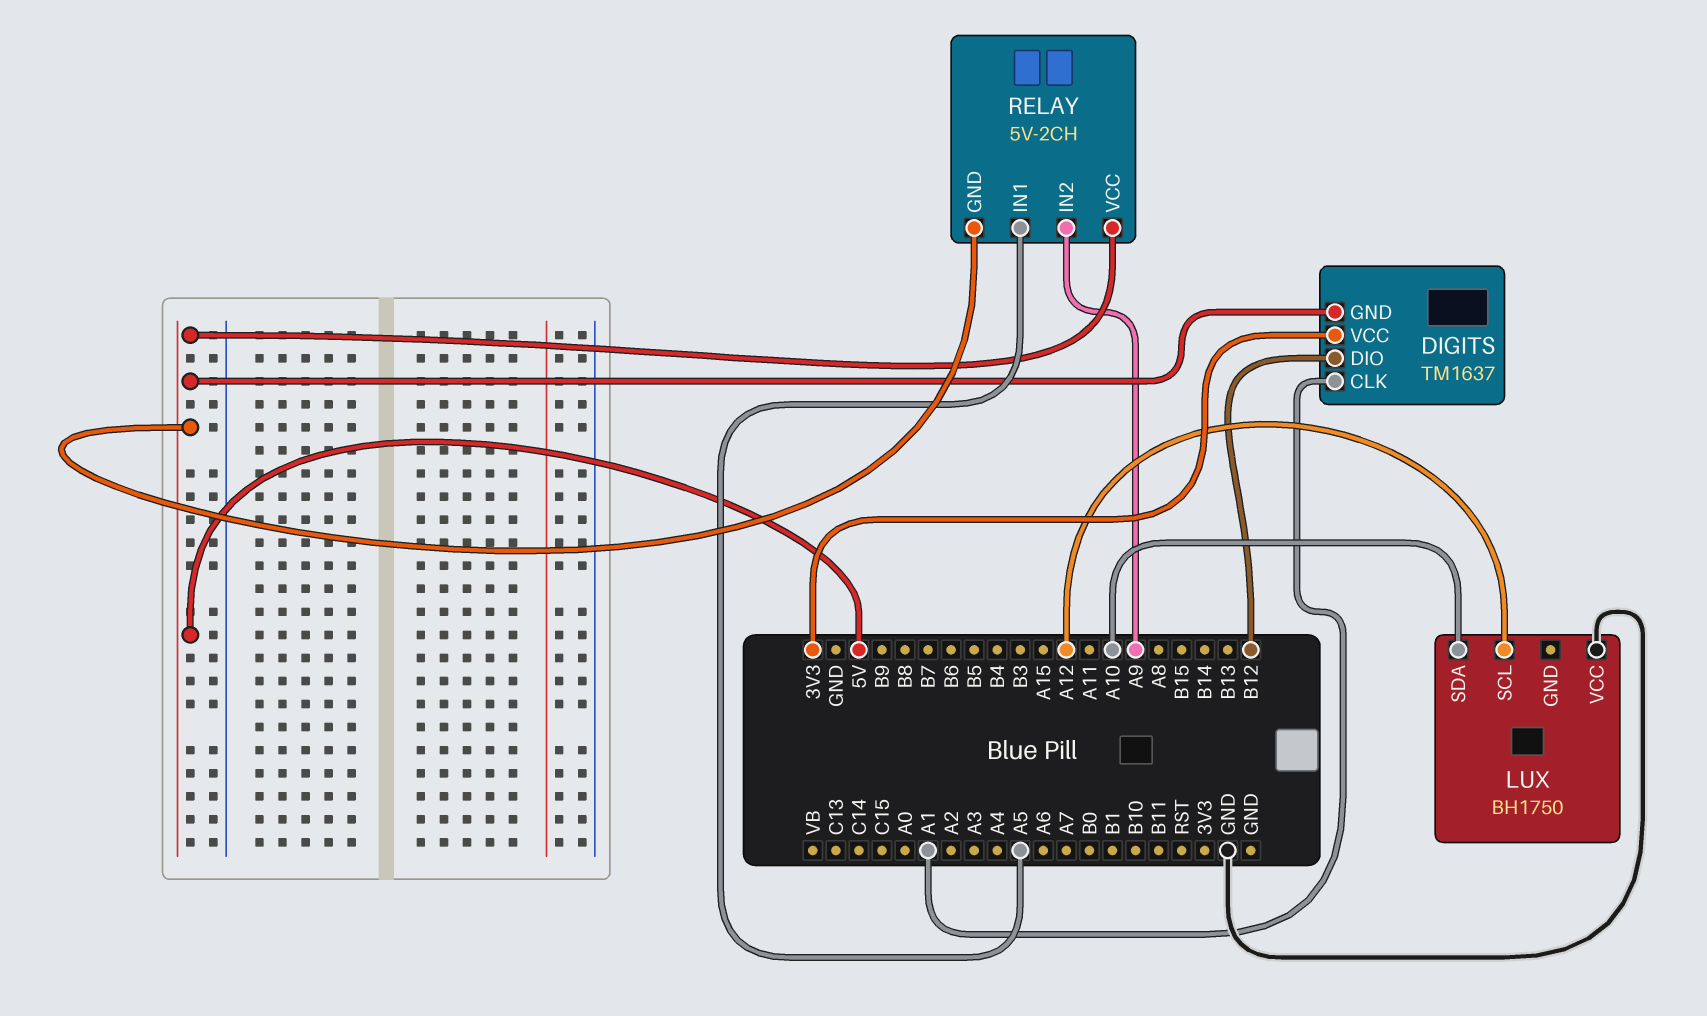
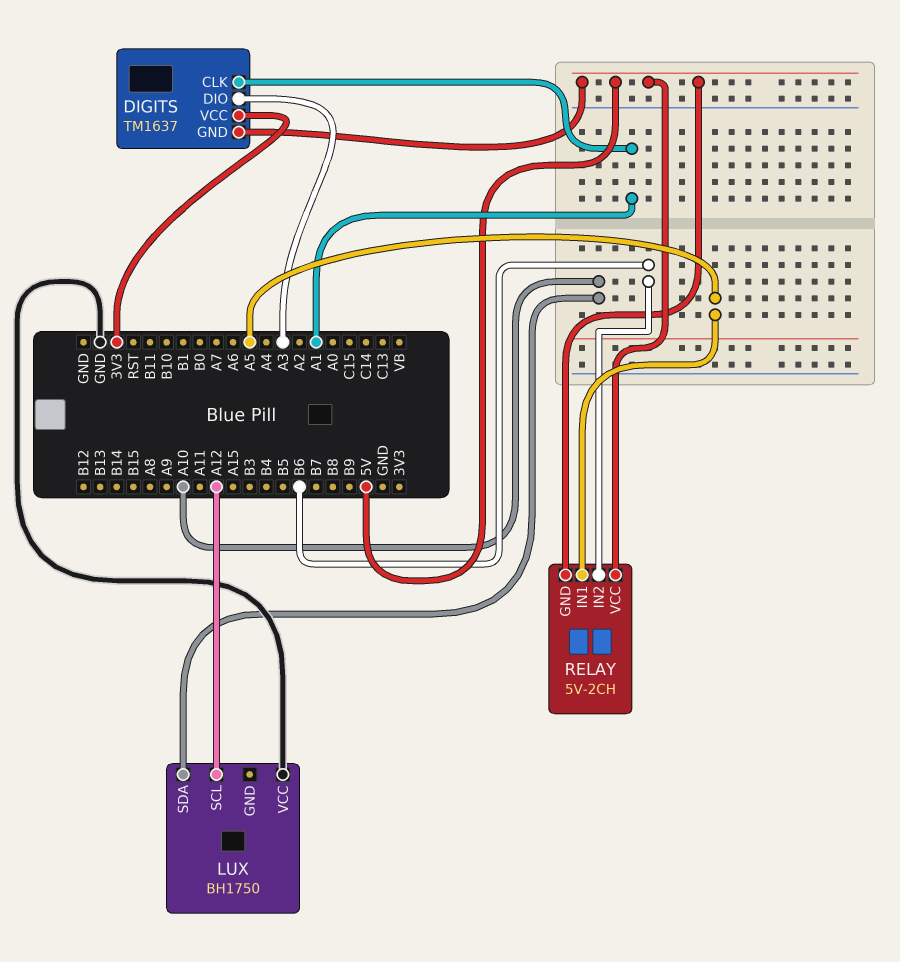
DIGITS pin DIO: B12 -> A3
RELAY pin IN2: A9 -> B6

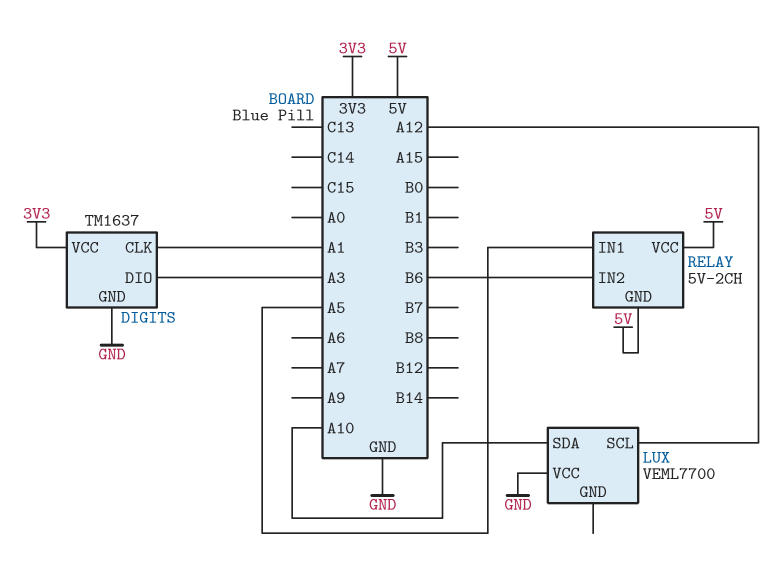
DIGITS pin GND: 5V -> GND
LUX: BH1750 -> VEML7700

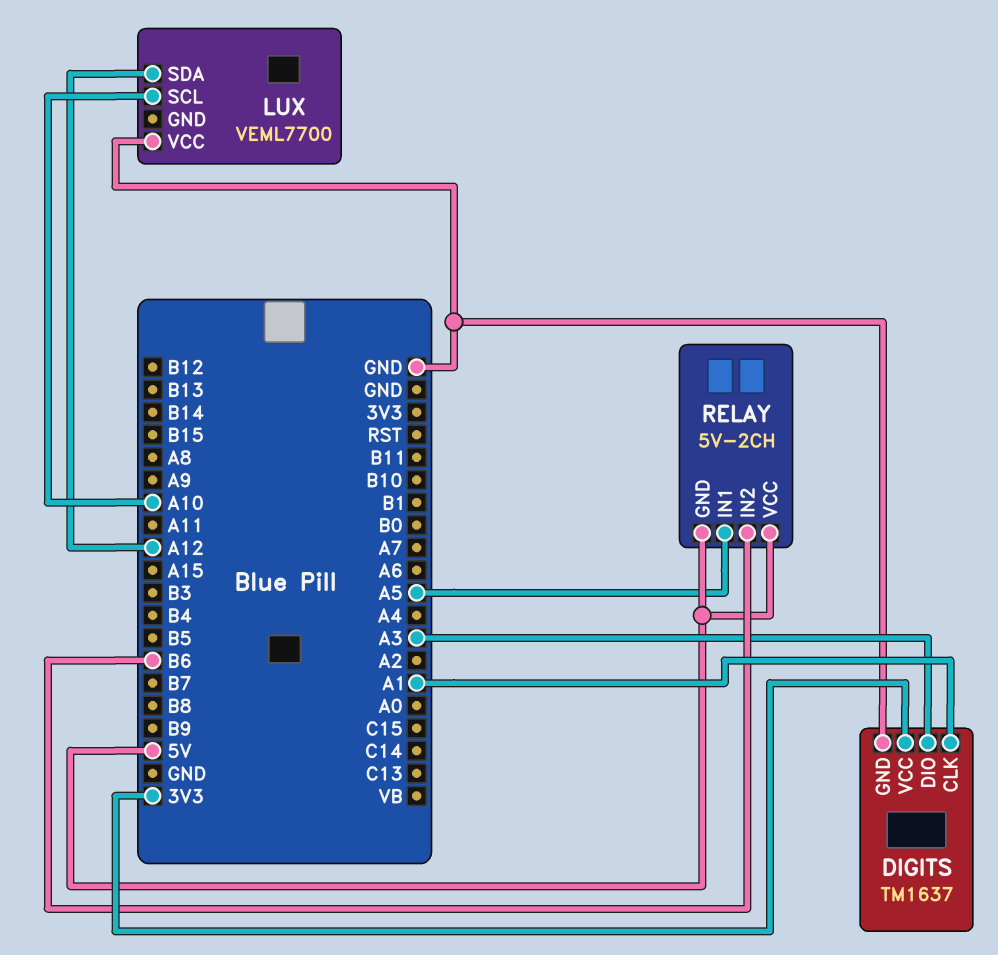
LUX pin SCL: A12 -> A10
LUX pin SDA: A10 -> A12

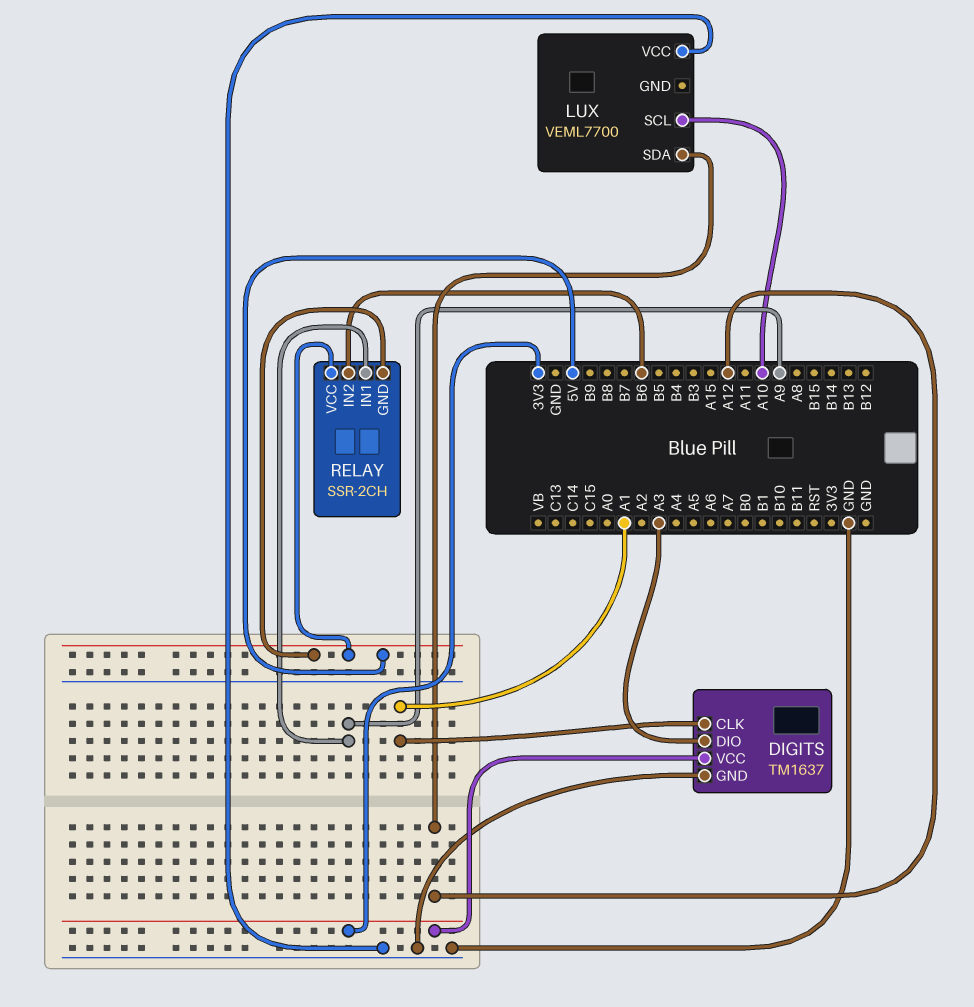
RELAY: 5V-2CH -> SSR-2CH
RELAY pin IN1: A5 -> A9

